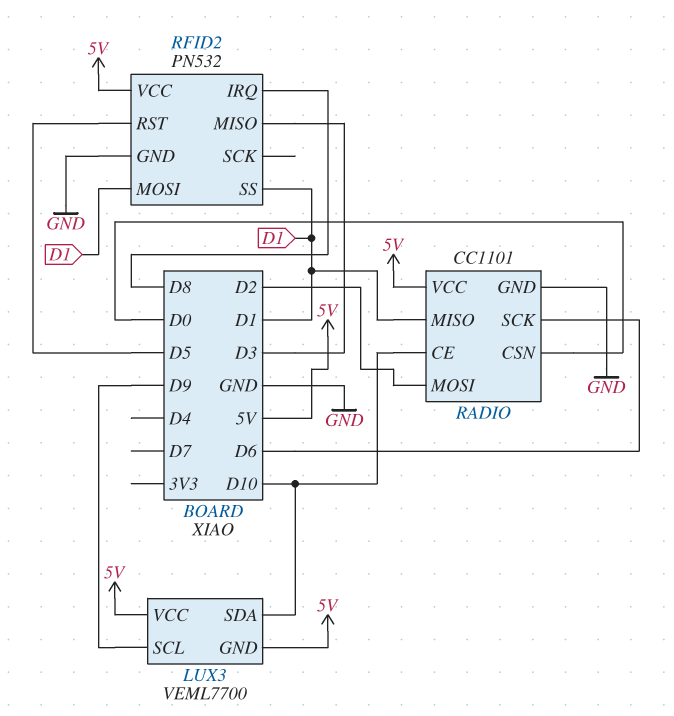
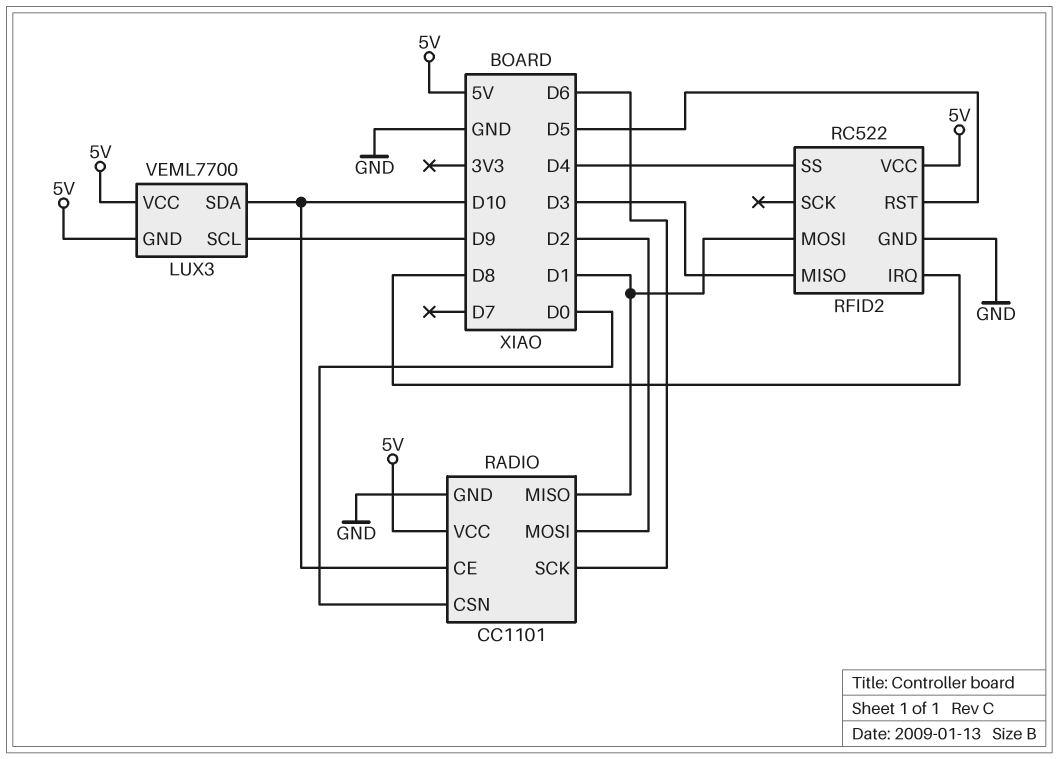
RFID2: PN532 -> RC522
RFID2 pin SS: D1 -> D4

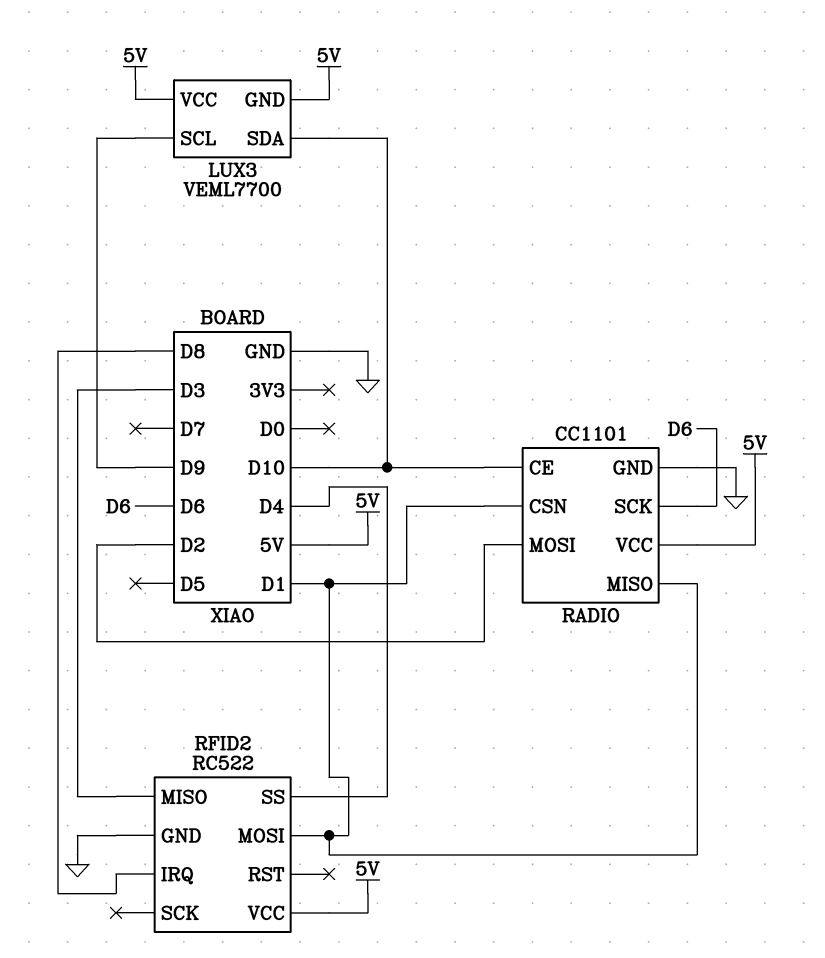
RADIO pin CSN: D0 -> D1
RFID2 pin RST: D5 -> none

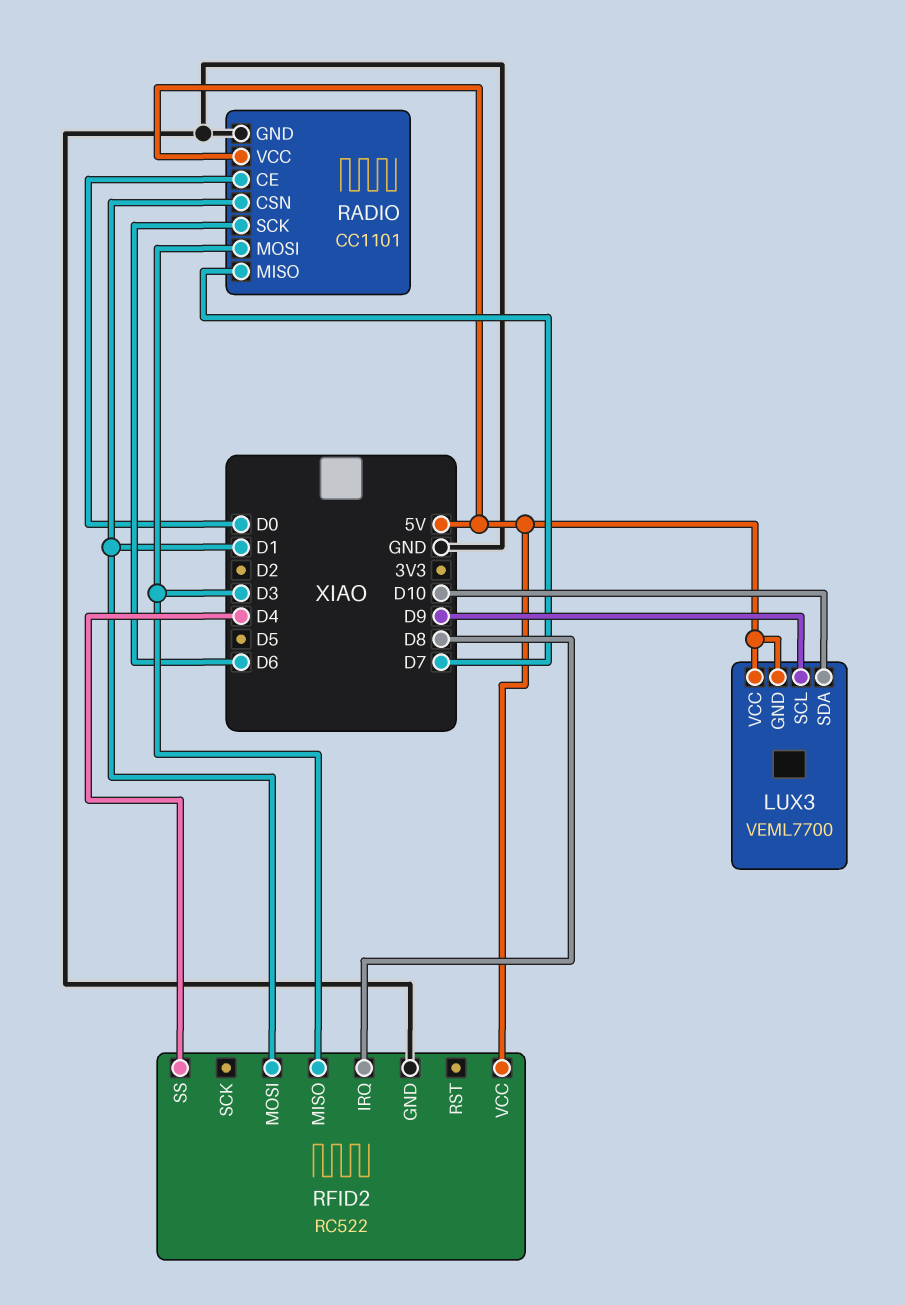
RADIO pin CE: D10 -> D0
RADIO pin MISO: D1 -> D7
RADIO pin MOSI: D2 -> D3

